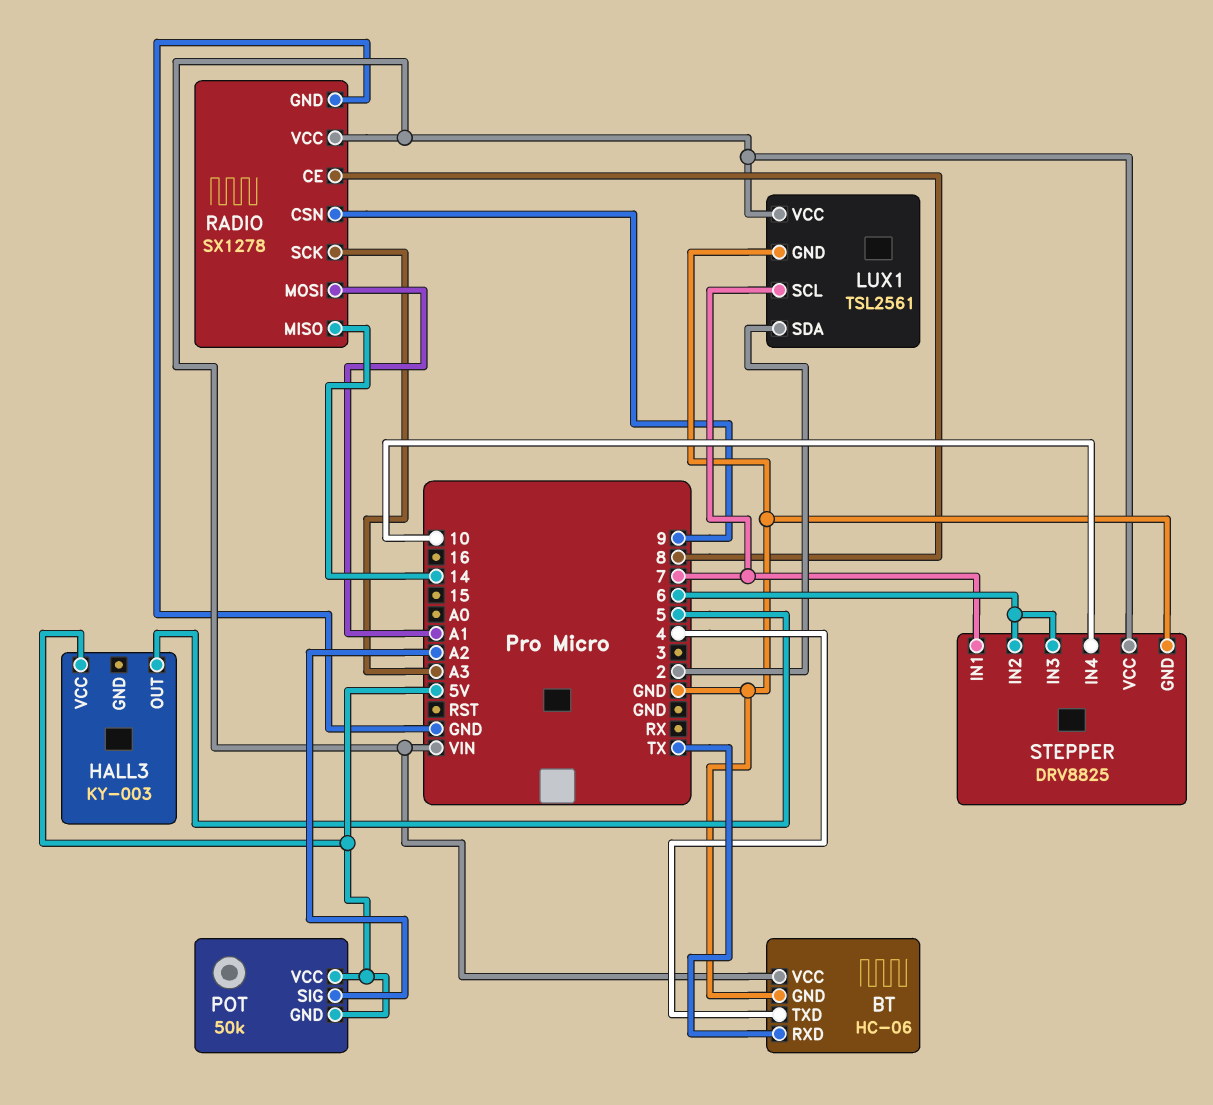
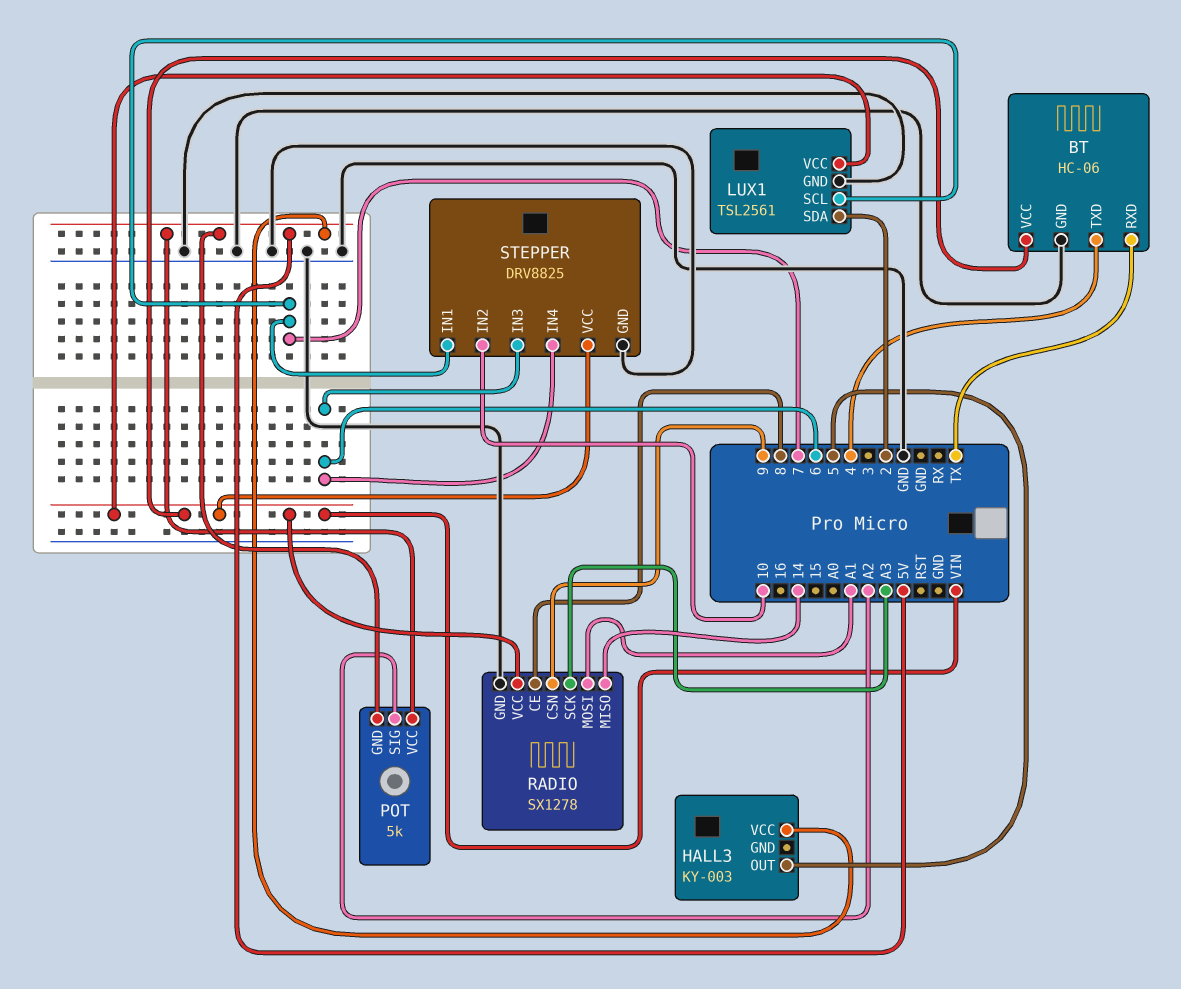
POT: 50k -> 5k
STEPPER pin IN2: 6 -> 10
STEPPER pin IN4: 10 -> 6

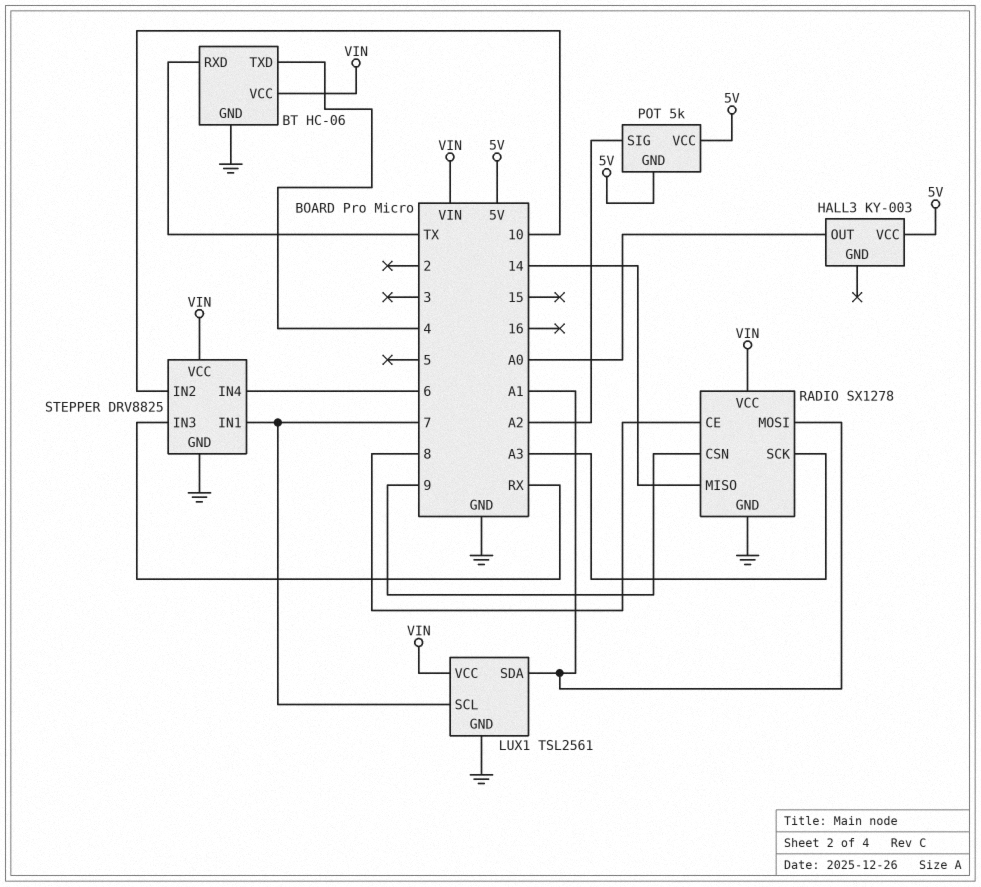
HALL3 pin OUT: 5 -> A0
LUX1 pin SDA: 2 -> A1
STEPPER pin IN3: 6 -> RX

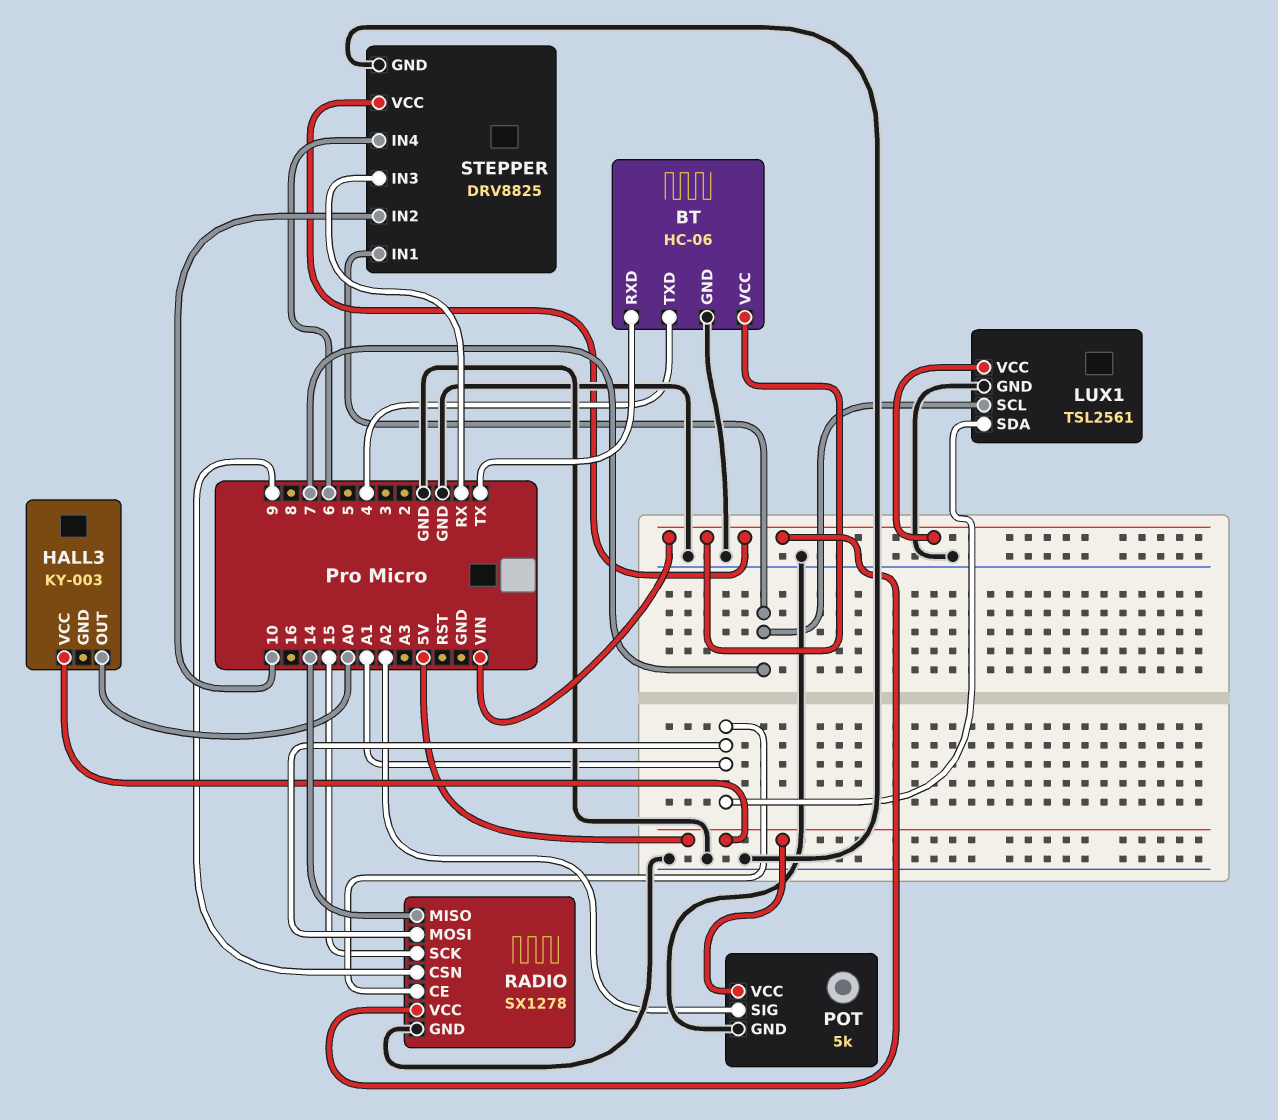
POT pin GND: 5V -> GND
RADIO pin CE: 8 -> A1
RADIO pin SCK: A3 -> 15

